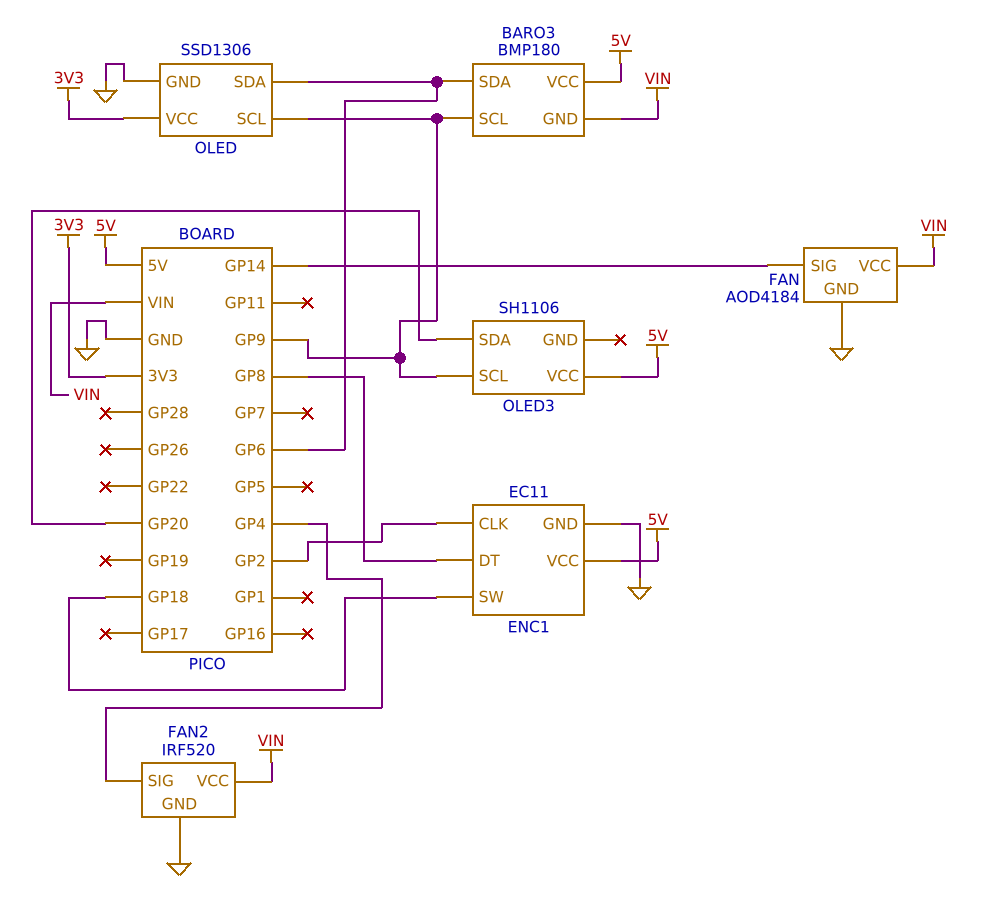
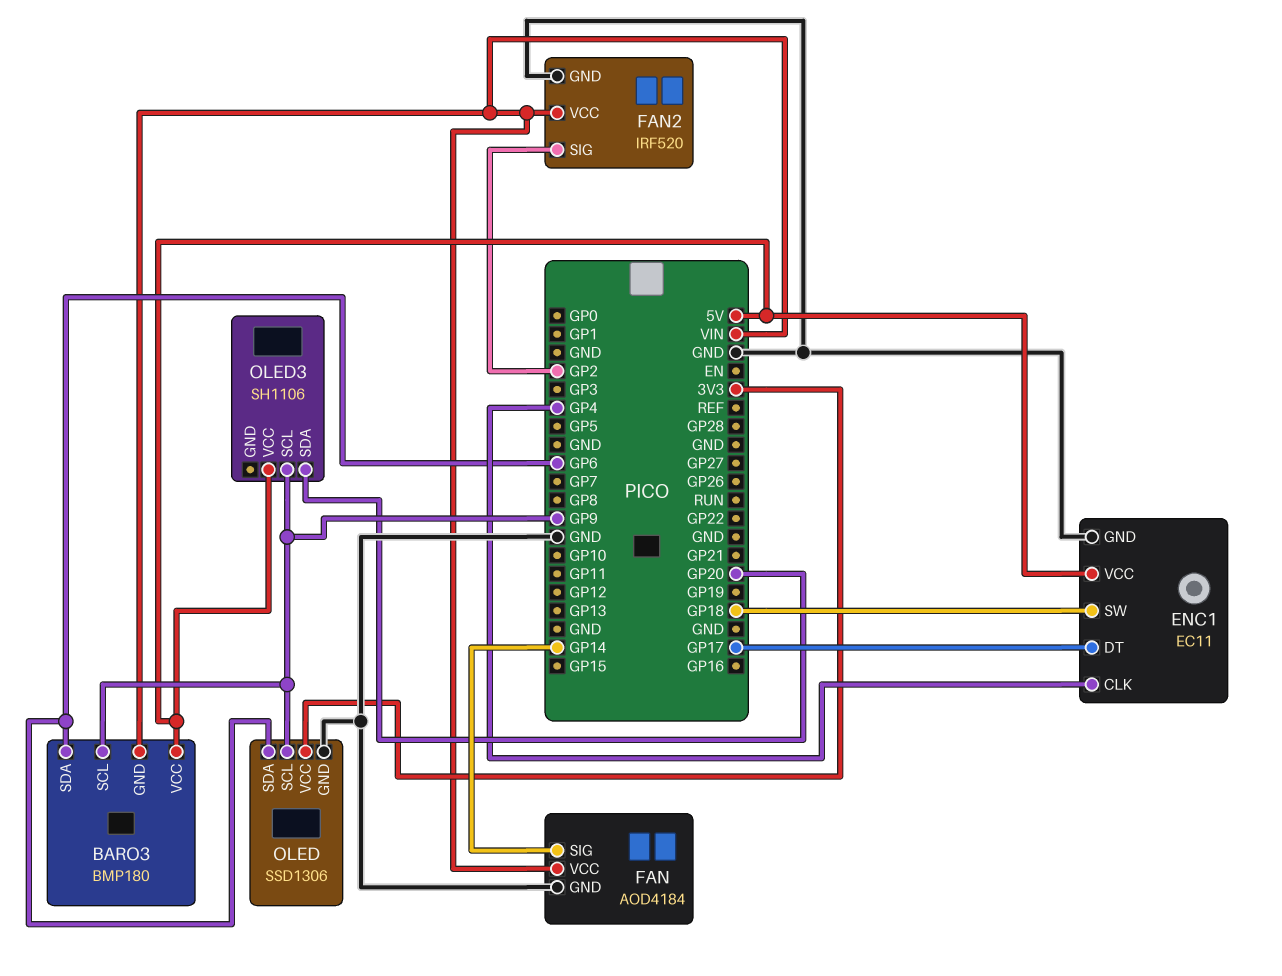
ENC1 pin CLK: GP2 -> GP4
ENC1 pin DT: GP8 -> GP17
FAN2 pin SIG: GP4 -> GP2

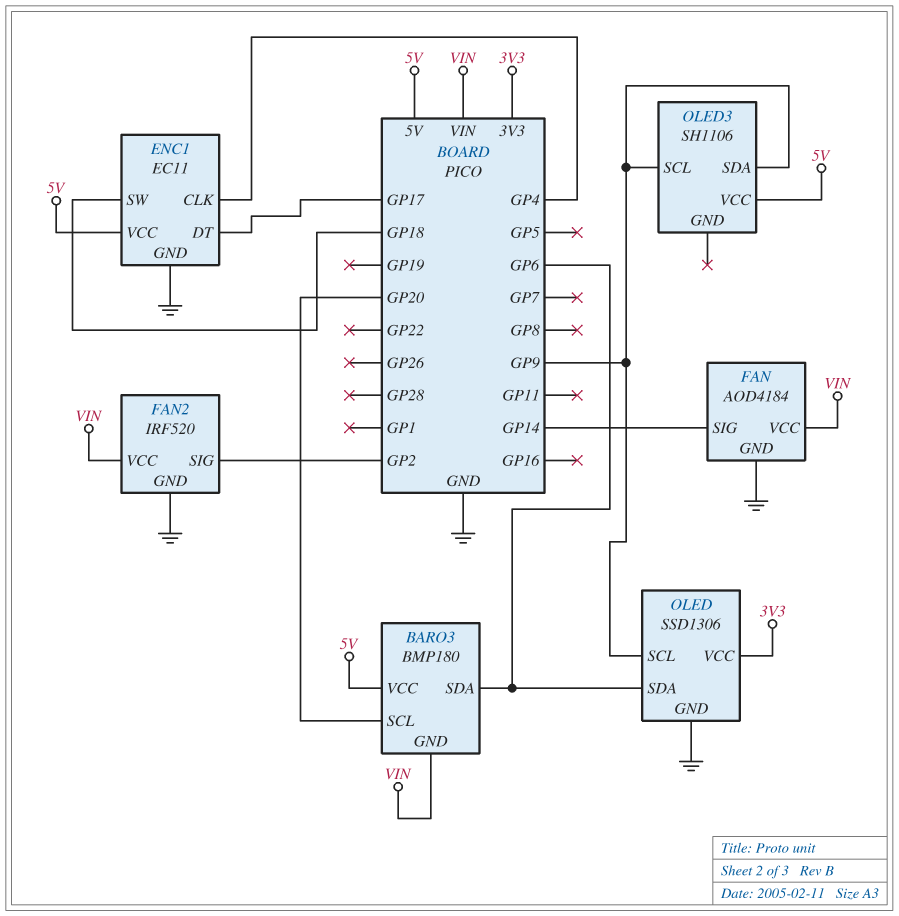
BARO3 pin SCL: GP9 -> GP20
OLED3 pin SDA: GP20 -> GP9

